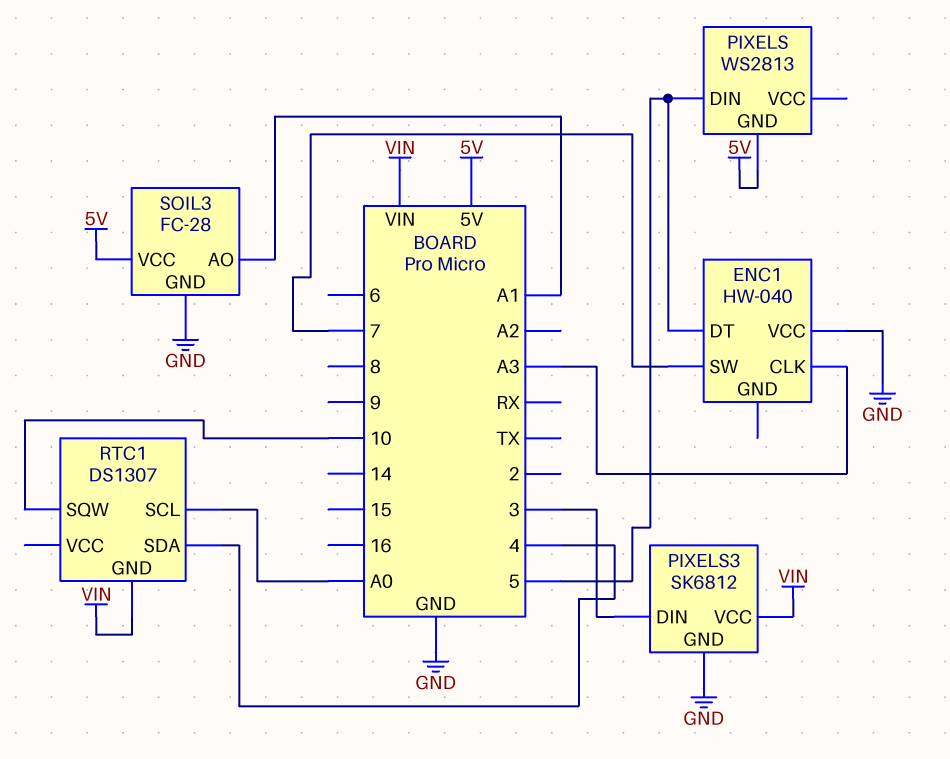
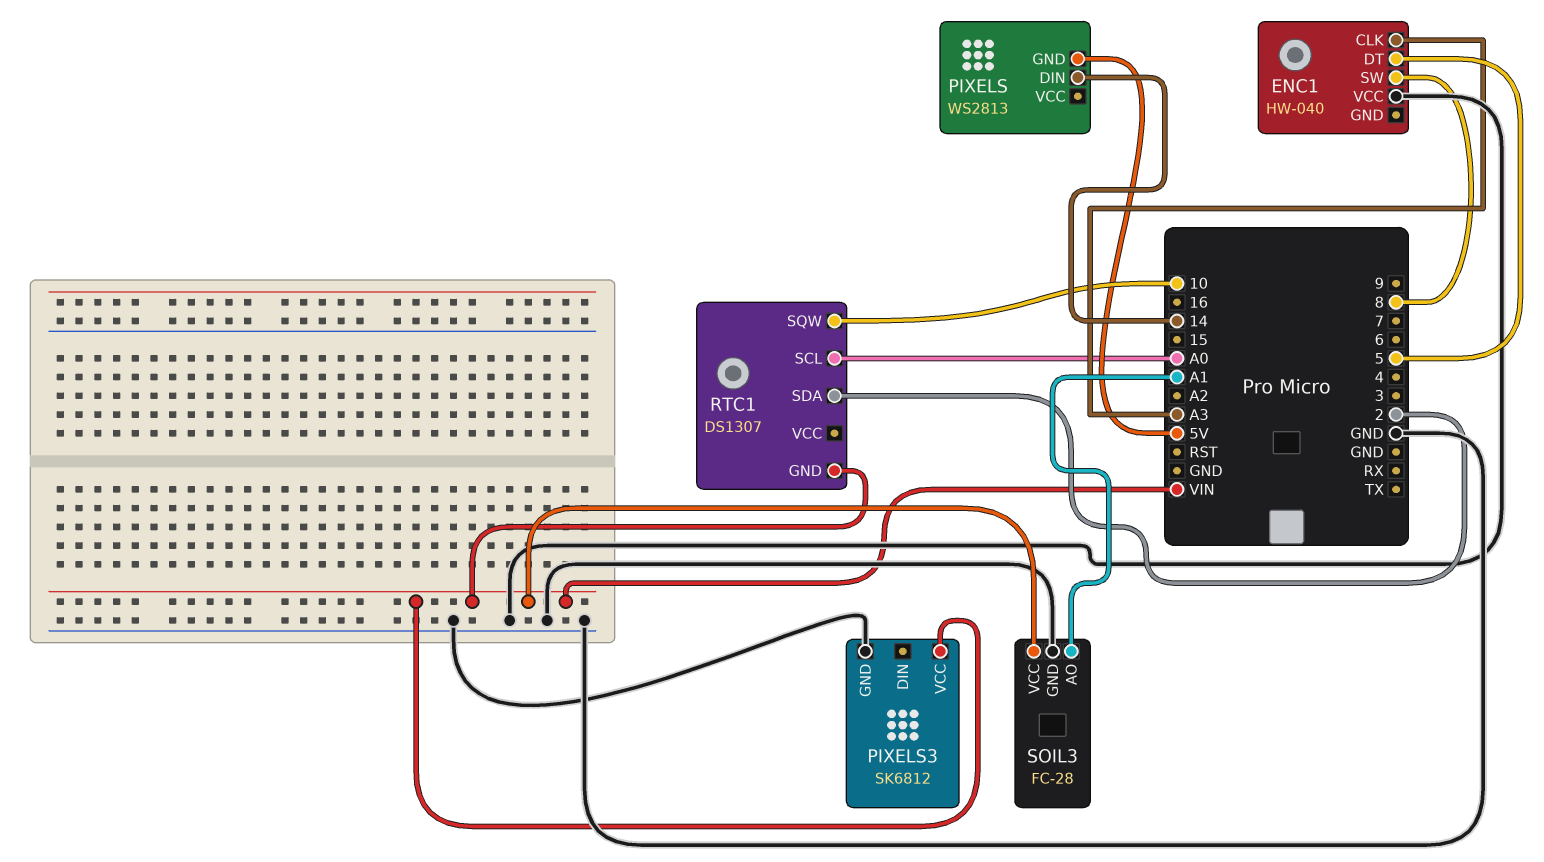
ENC1 pin SW: 7 -> 8
PIXELS pin DIN: 5 -> 14
PIXELS3 pin DIN: 3 -> none
RTC1 pin SDA: 4 -> 2
SOIL3 pin VCC: 5V -> VIN

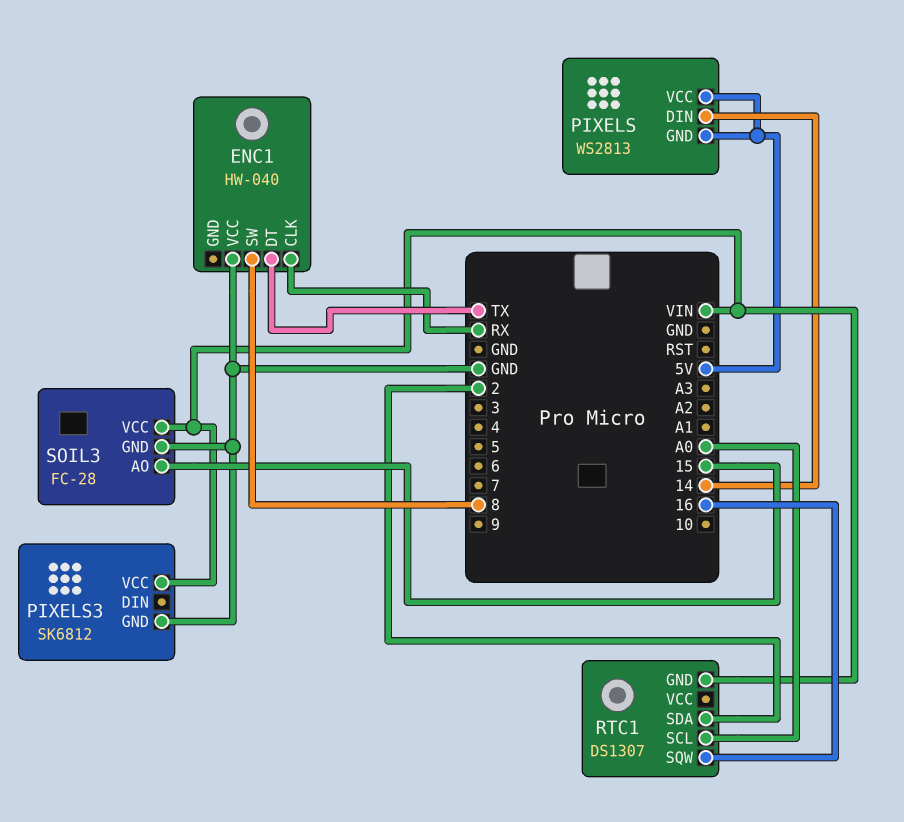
ENC1 pin CLK: A3 -> RX
ENC1 pin DT: 5 -> TX
PIXELS pin VCC: none -> 5V
RTC1 pin SQW: 10 -> 16
SOIL3 pin AO: A1 -> 15

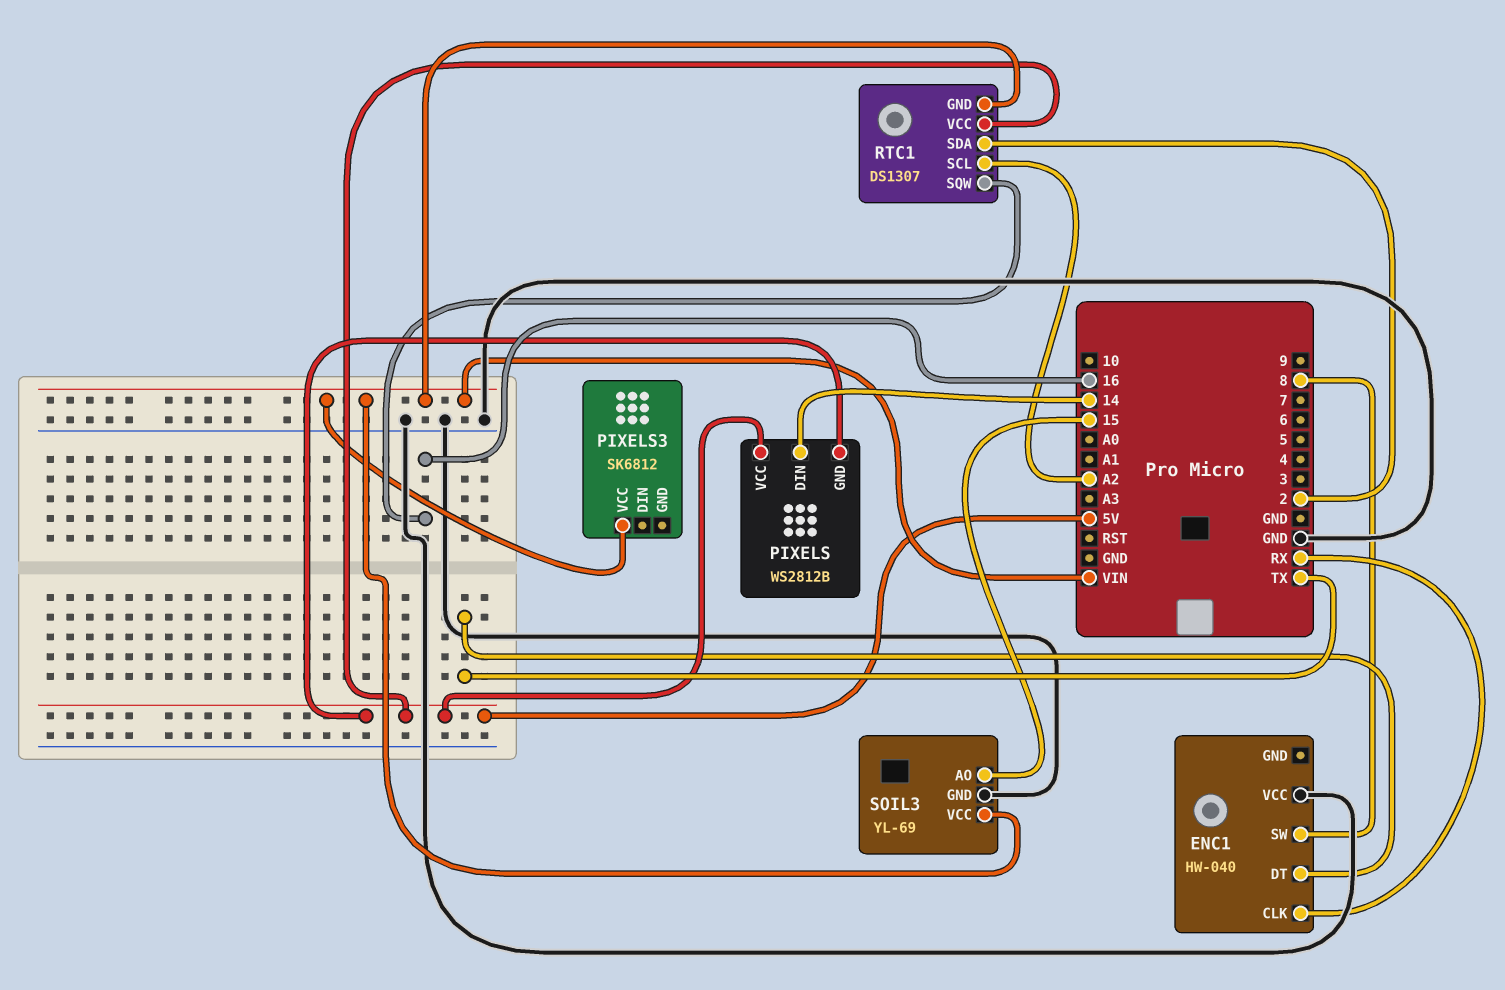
PIXELS: WS2813 -> WS2812B
PIXELS3 pin GND: GND -> none
RTC1 pin SCL: A0 -> A2
RTC1 pin VCC: none -> 5V
SOIL3: FC-28 -> YL-69

